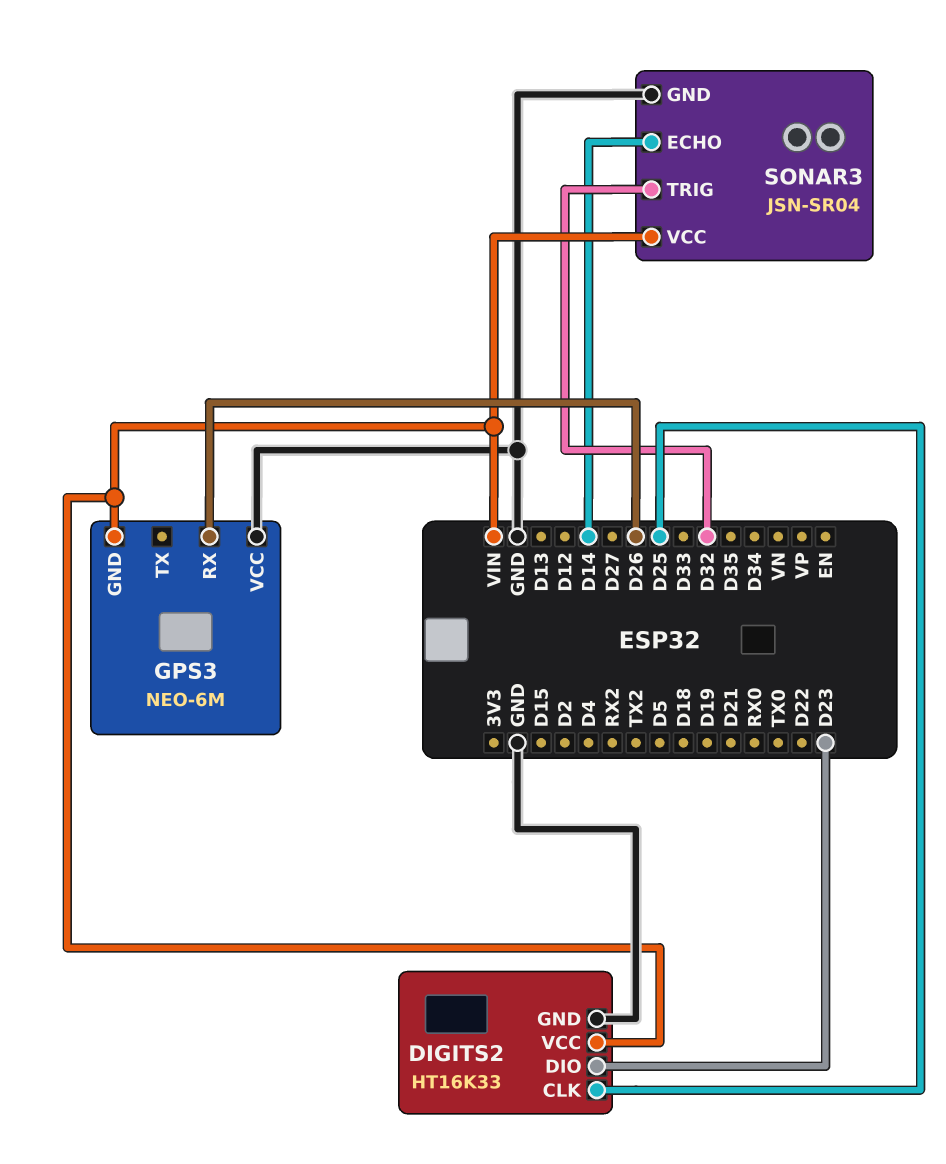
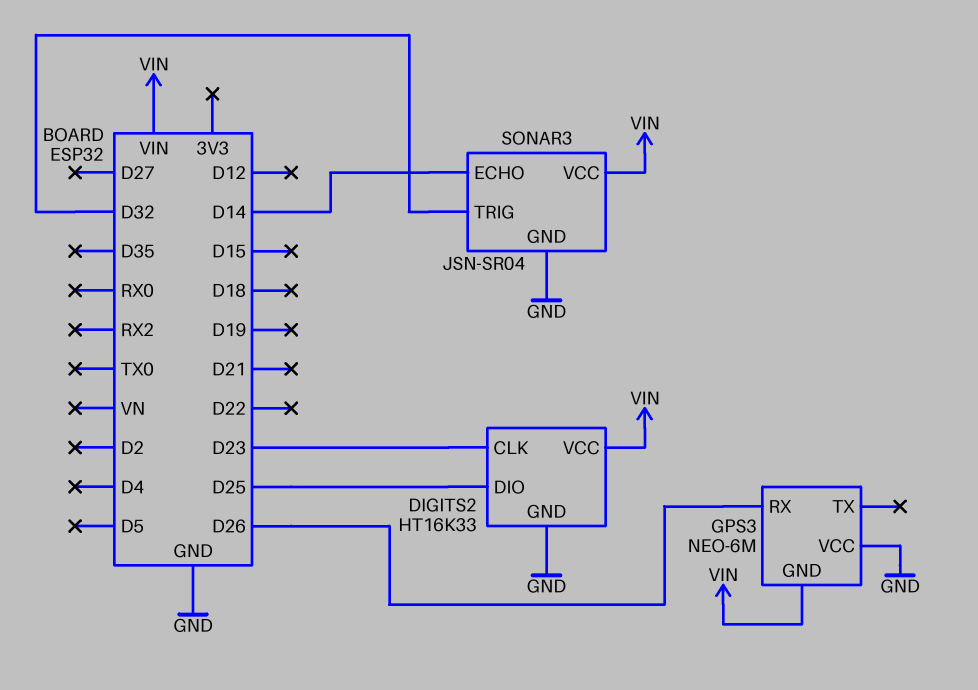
DIGITS2 pin CLK: D25 -> D23
DIGITS2 pin DIO: D23 -> D25

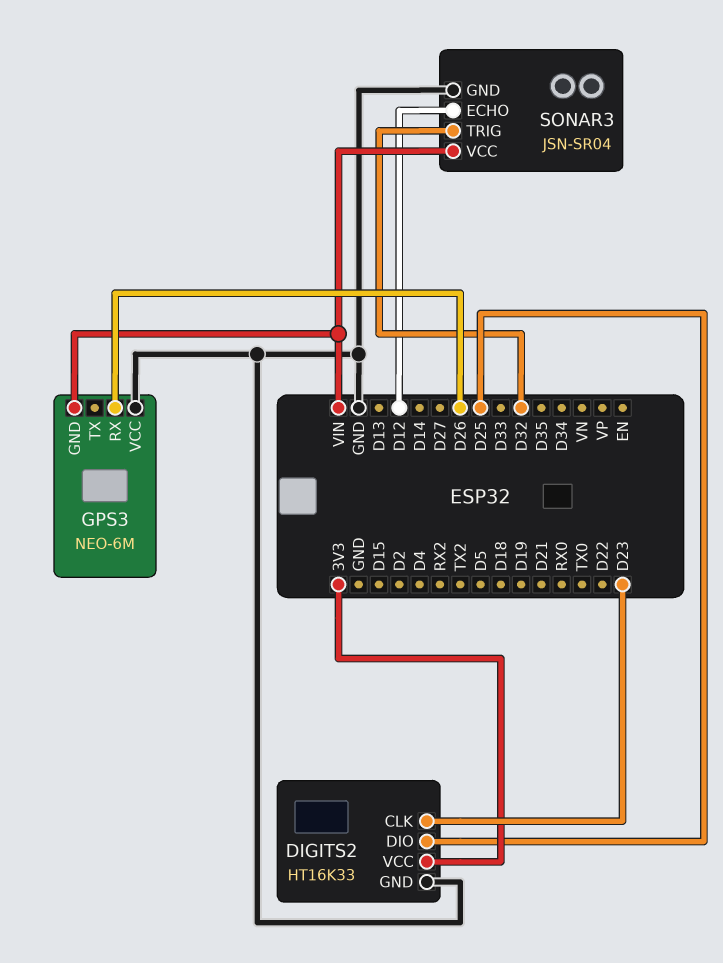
DIGITS2 pin VCC: VIN -> 3V3
SONAR3 pin ECHO: D14 -> D12

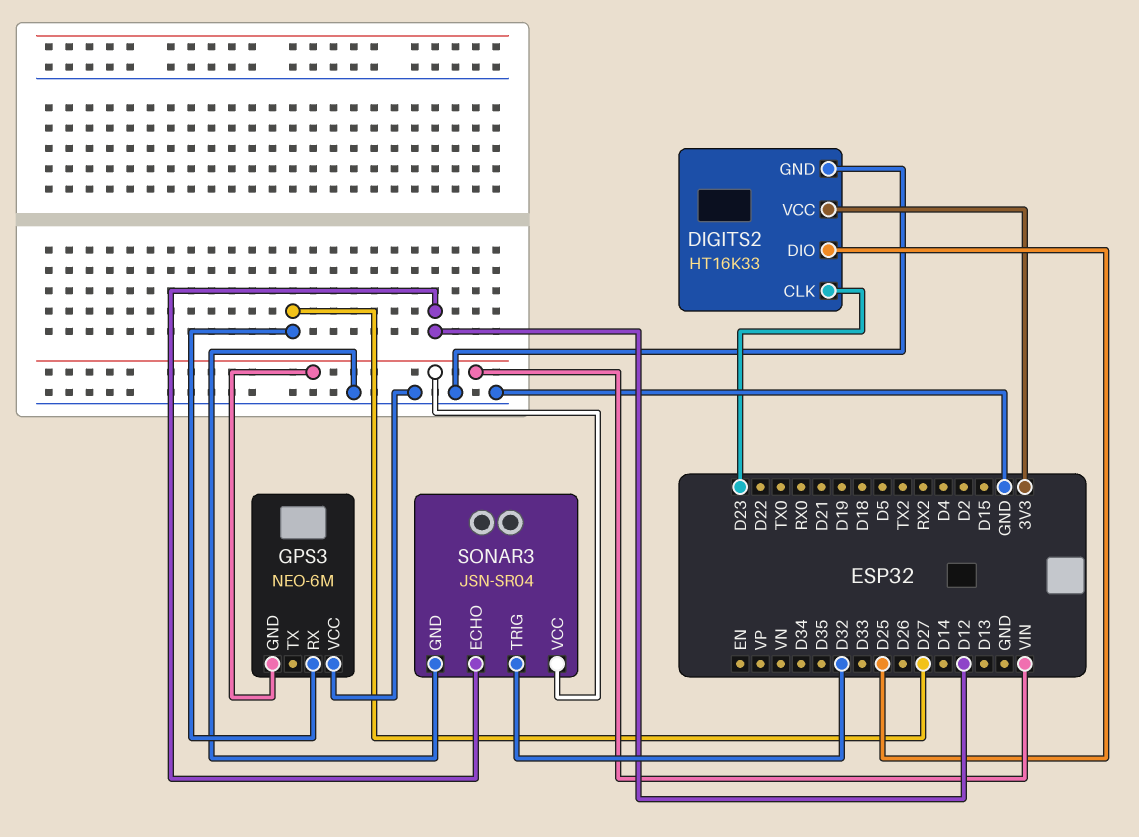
GPS3 pin RX: D26 -> D27

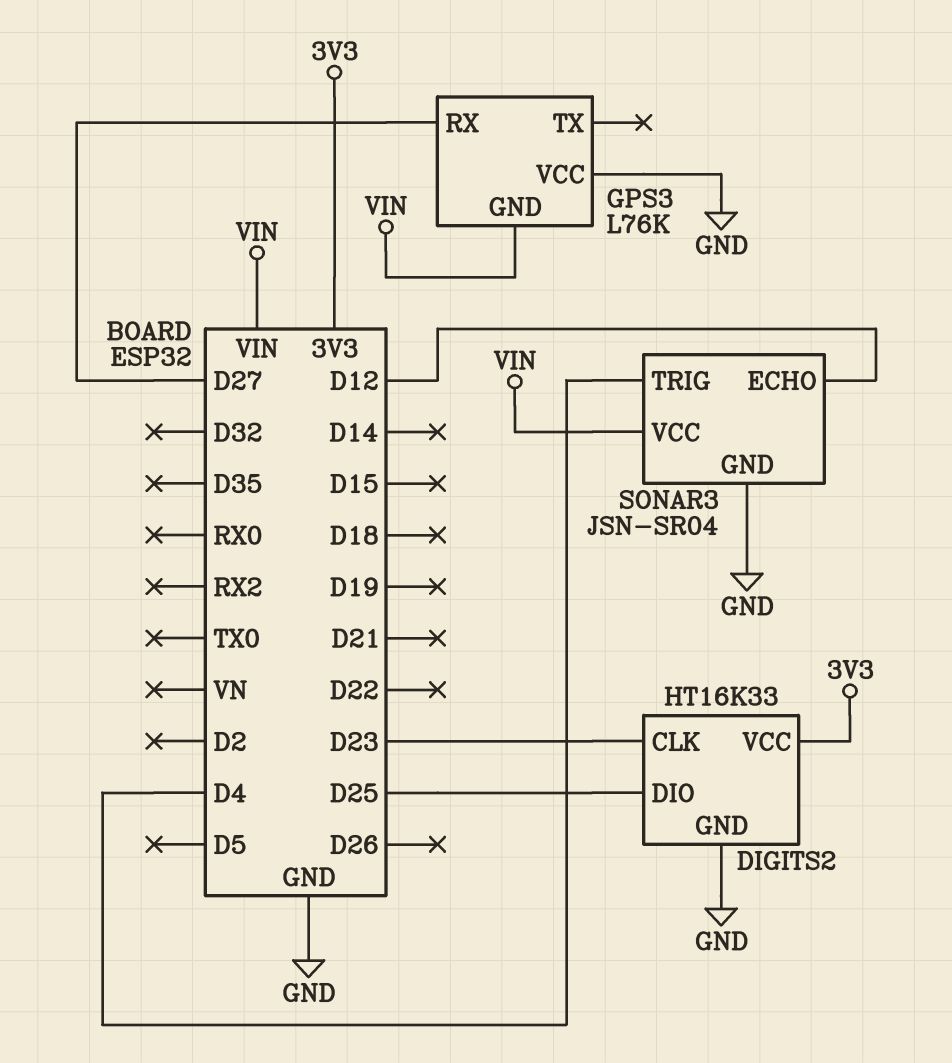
GPS3: NEO-6M -> L76K
SONAR3 pin TRIG: D32 -> D4

